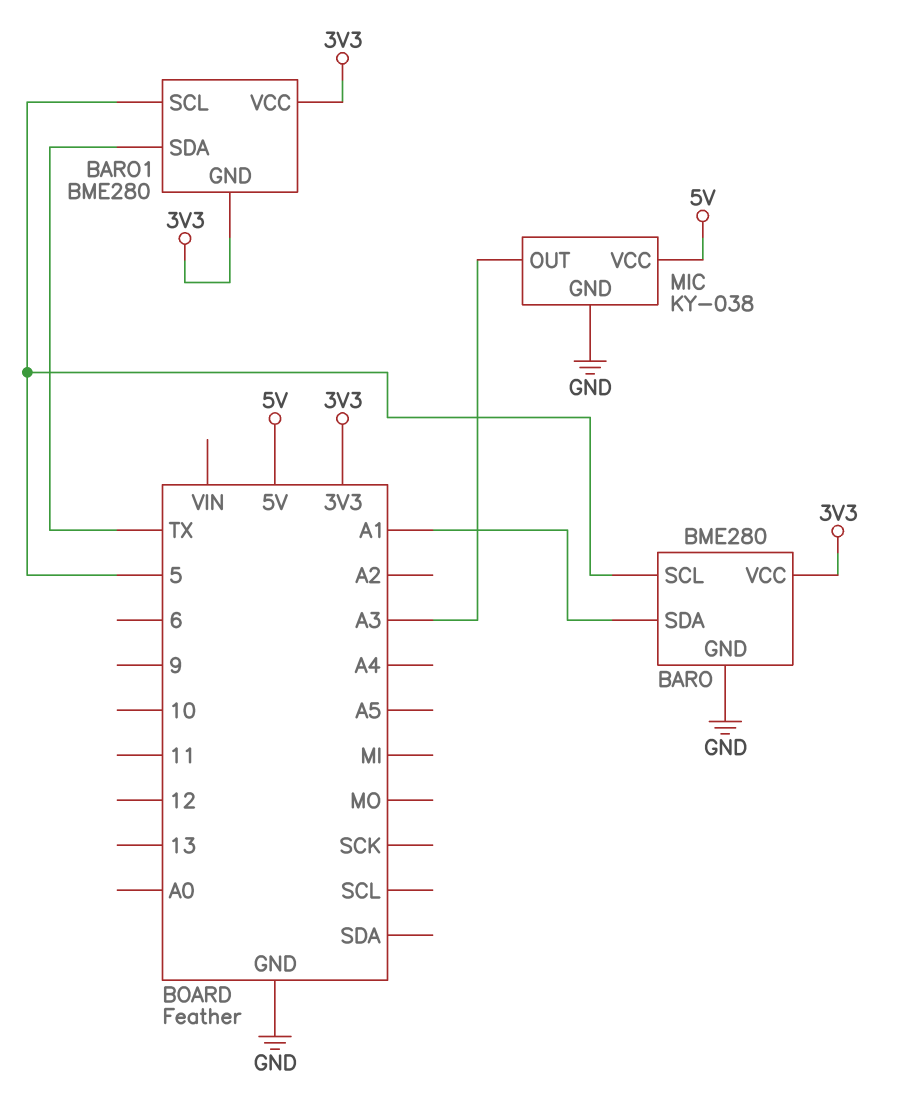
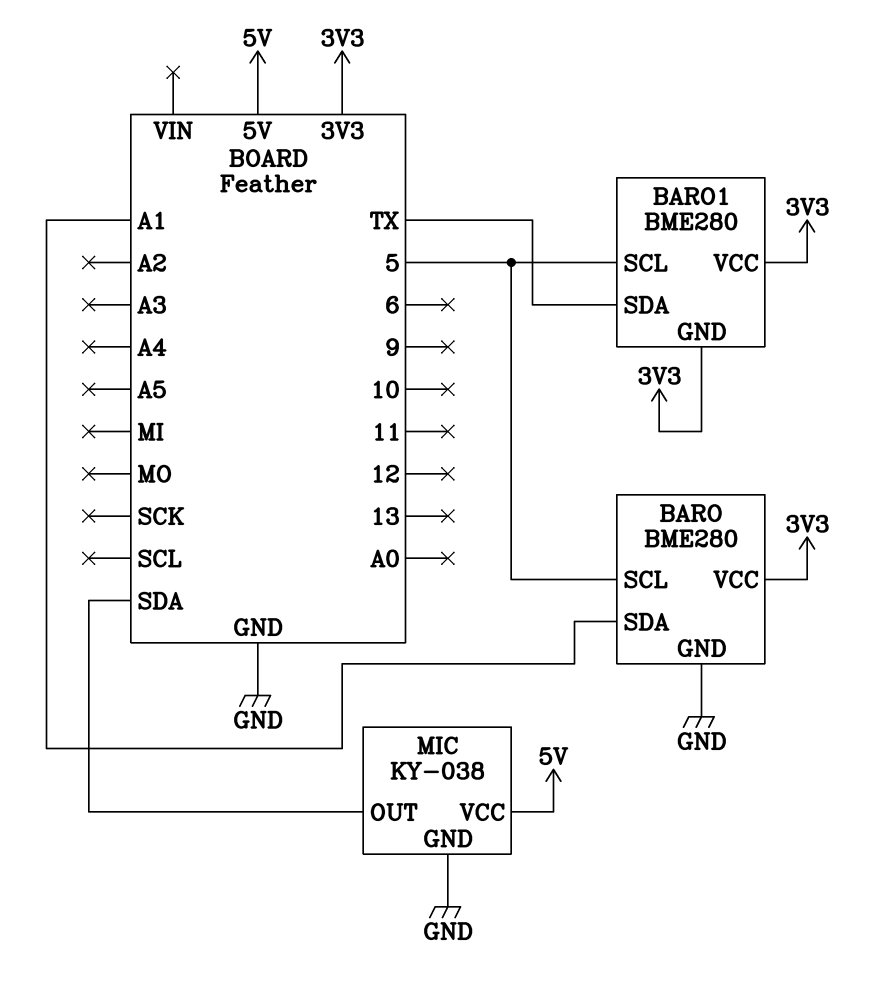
MIC pin OUT: A3 -> SDA

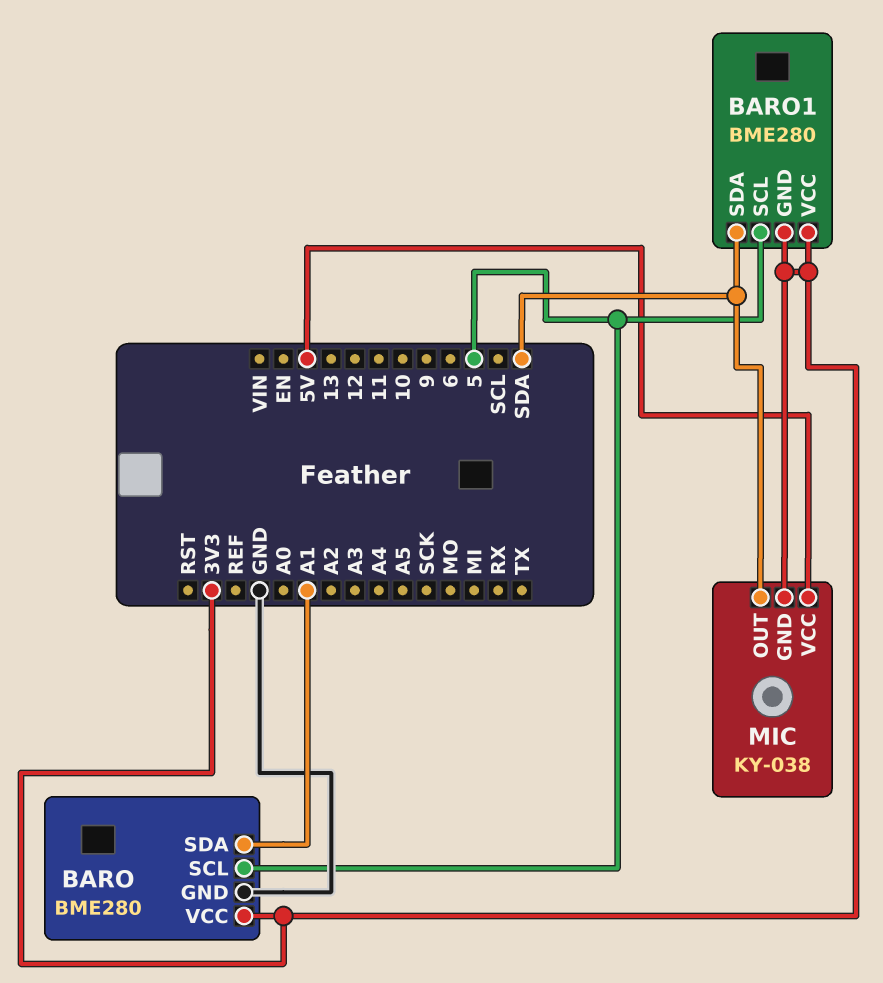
BARO1 pin SDA: TX -> SDA
MIC pin GND: GND -> 3V3

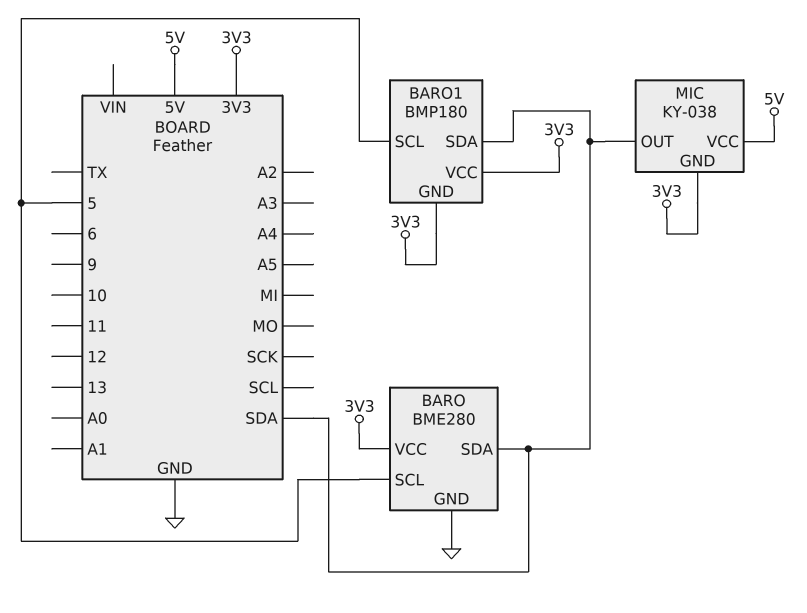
BARO pin SDA: A1 -> SDA
BARO1: BME280 -> BMP180

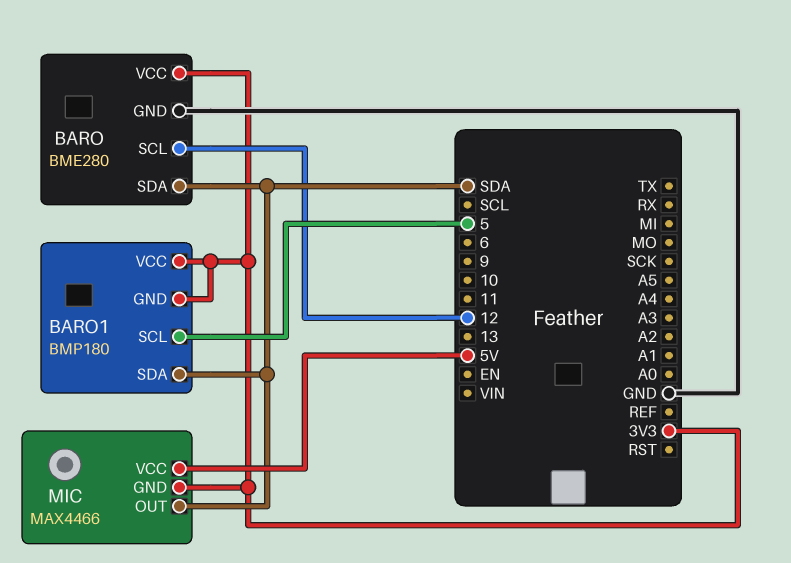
BARO pin SCL: 5 -> 12
MIC: KY-038 -> MAX4466

